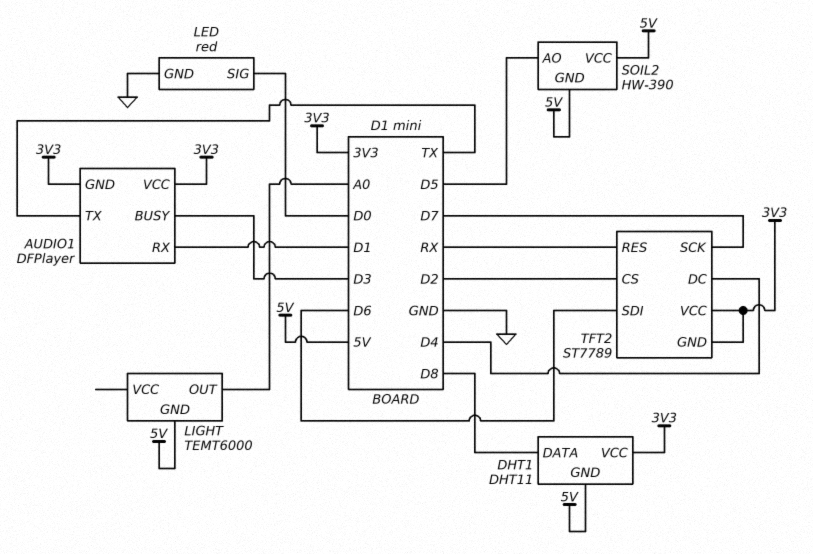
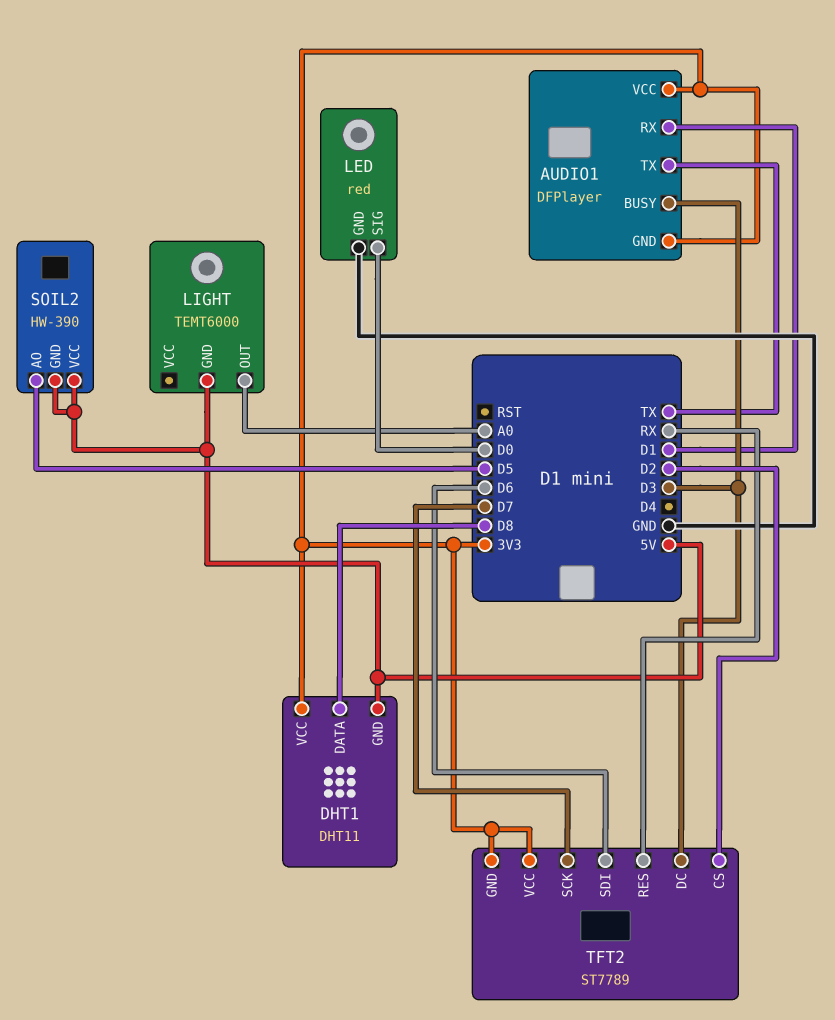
TFT2 pin DC: D4 -> D3

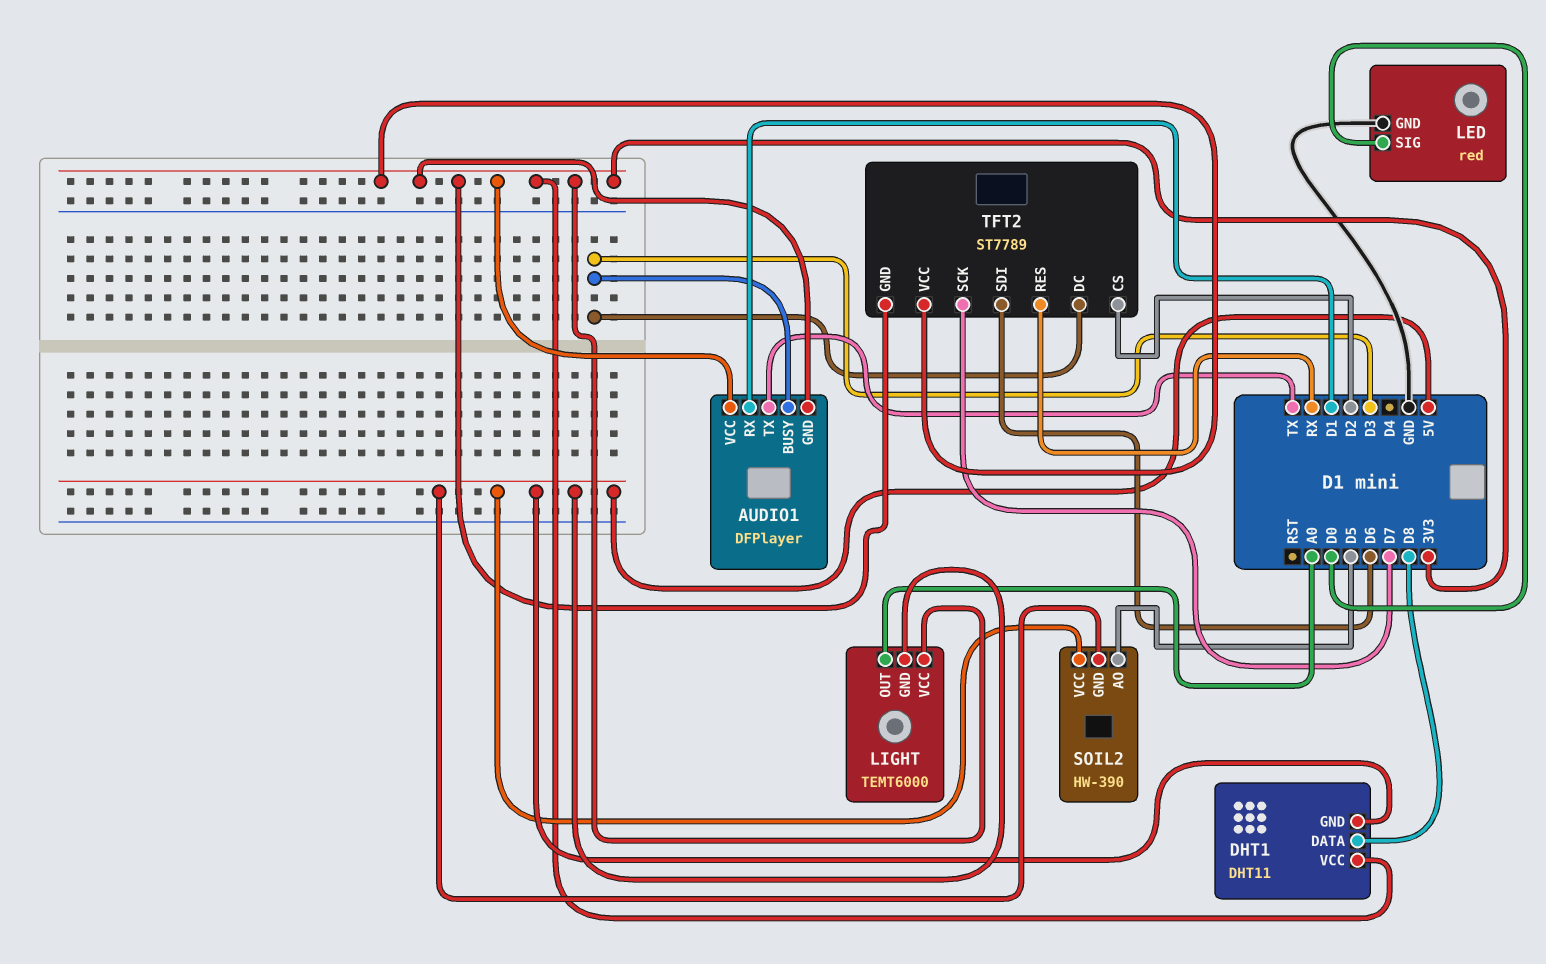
LIGHT pin VCC: none -> 3V3

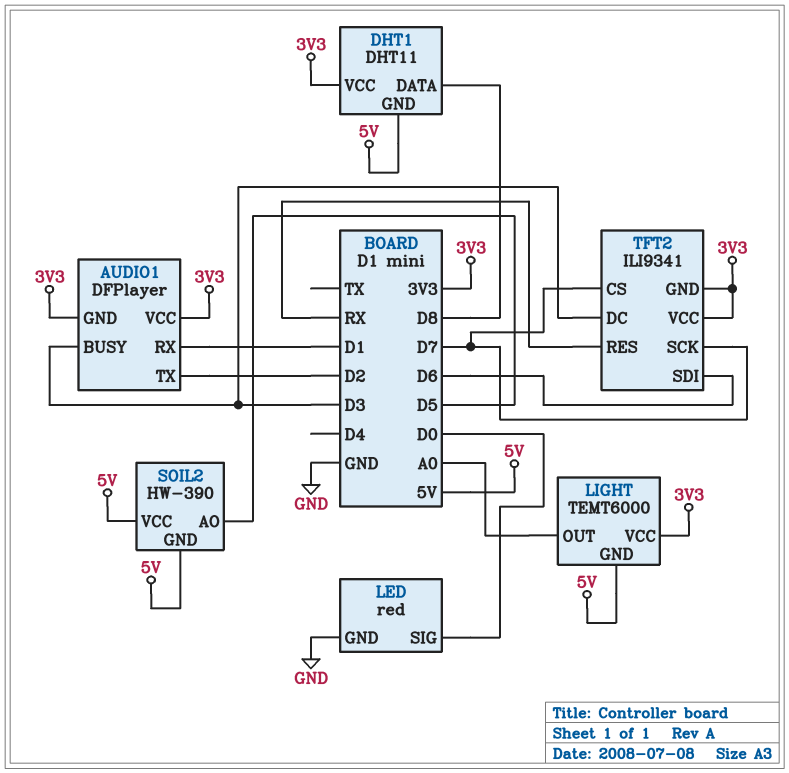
AUDIO1 pin TX: TX -> D2
TFT2: ST7789 -> ILI9341
TFT2 pin CS: D2 -> D7

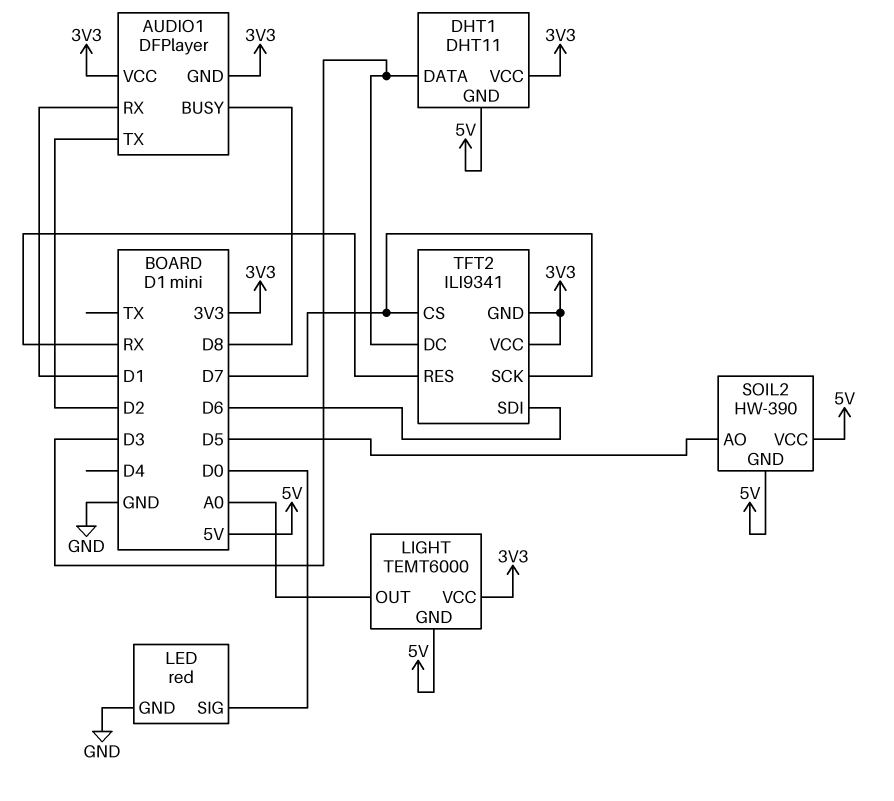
AUDIO1 pin BUSY: D3 -> D8
DHT1 pin DATA: D8 -> D3

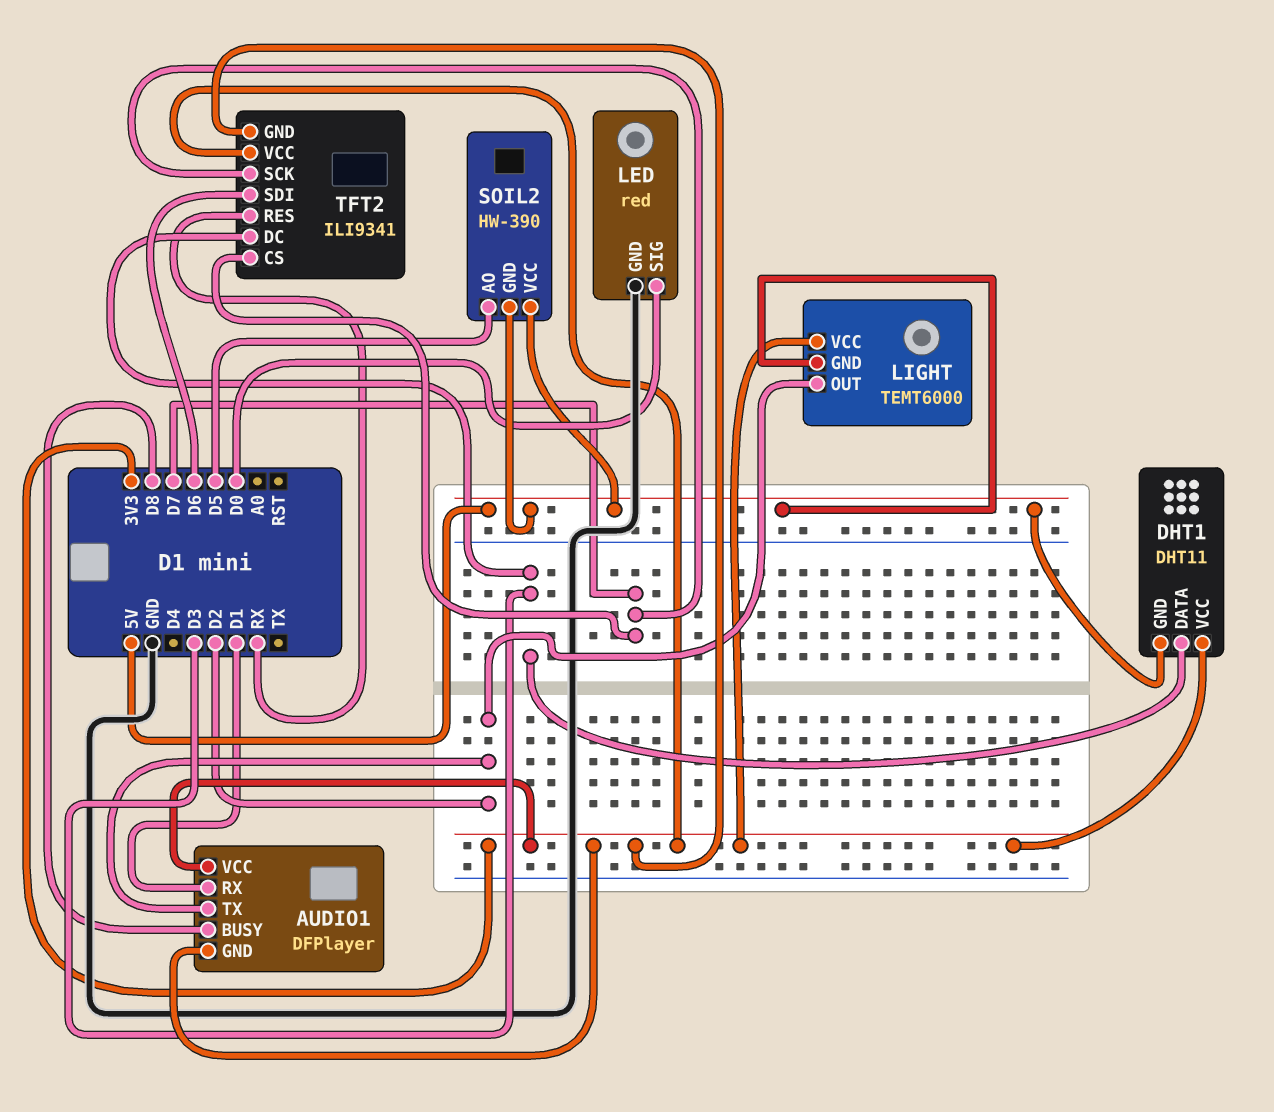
LIGHT pin OUT: A0 -> D2

